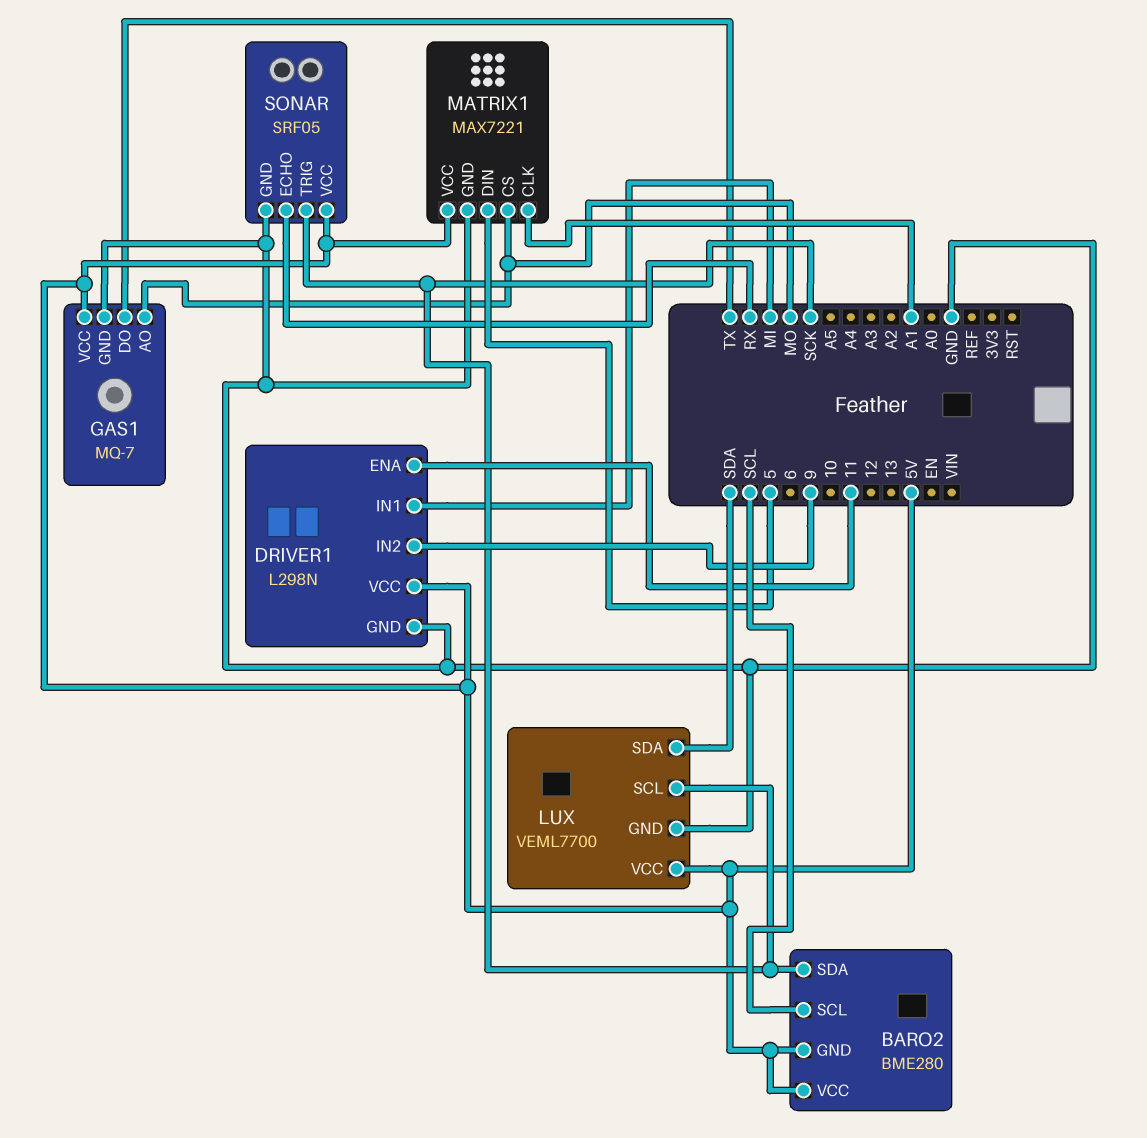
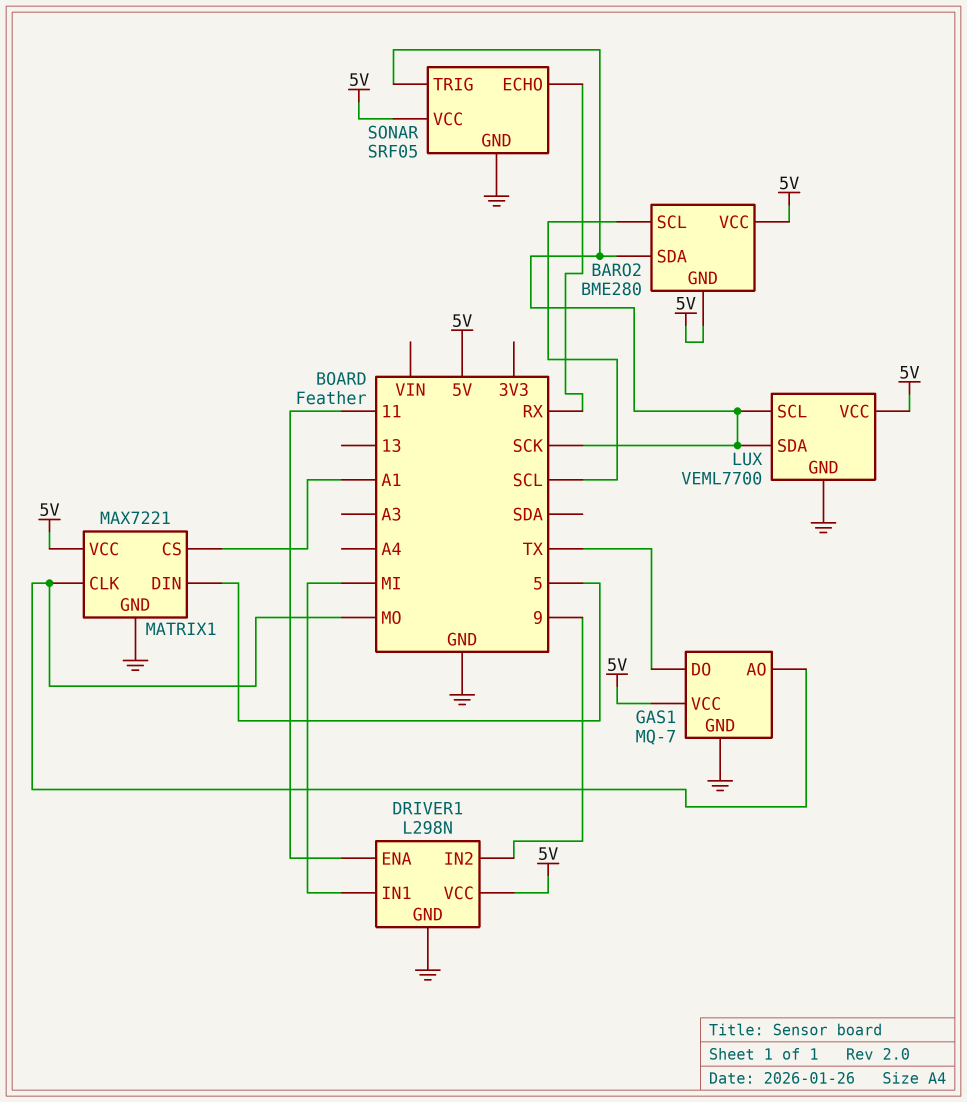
LUX pin SDA: SDA -> SCK
MATRIX1 pin CLK: A1 -> MO
MATRIX1 pin CS: MO -> A1

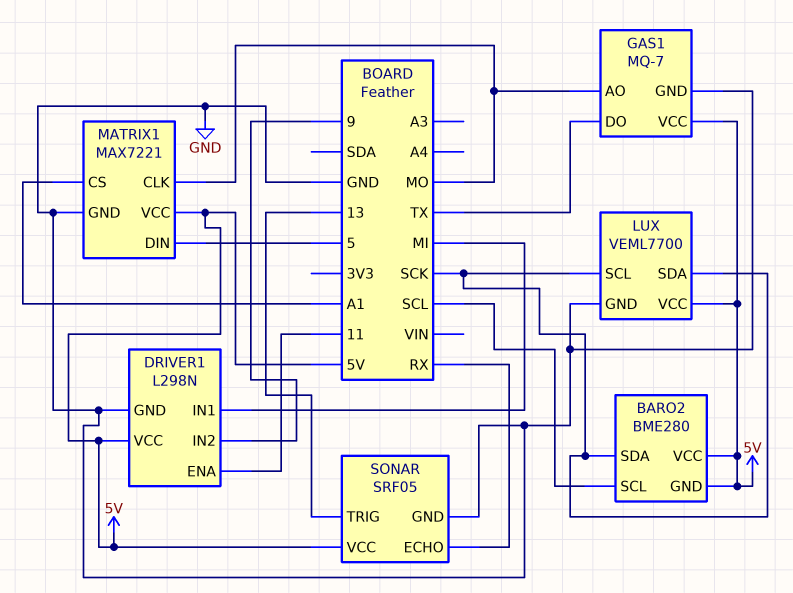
SONAR pin TRIG: SCK -> 13

